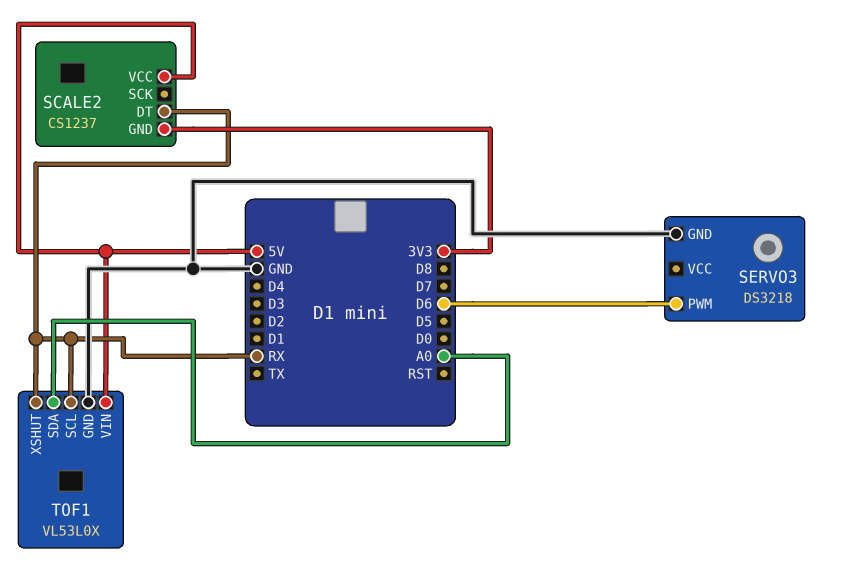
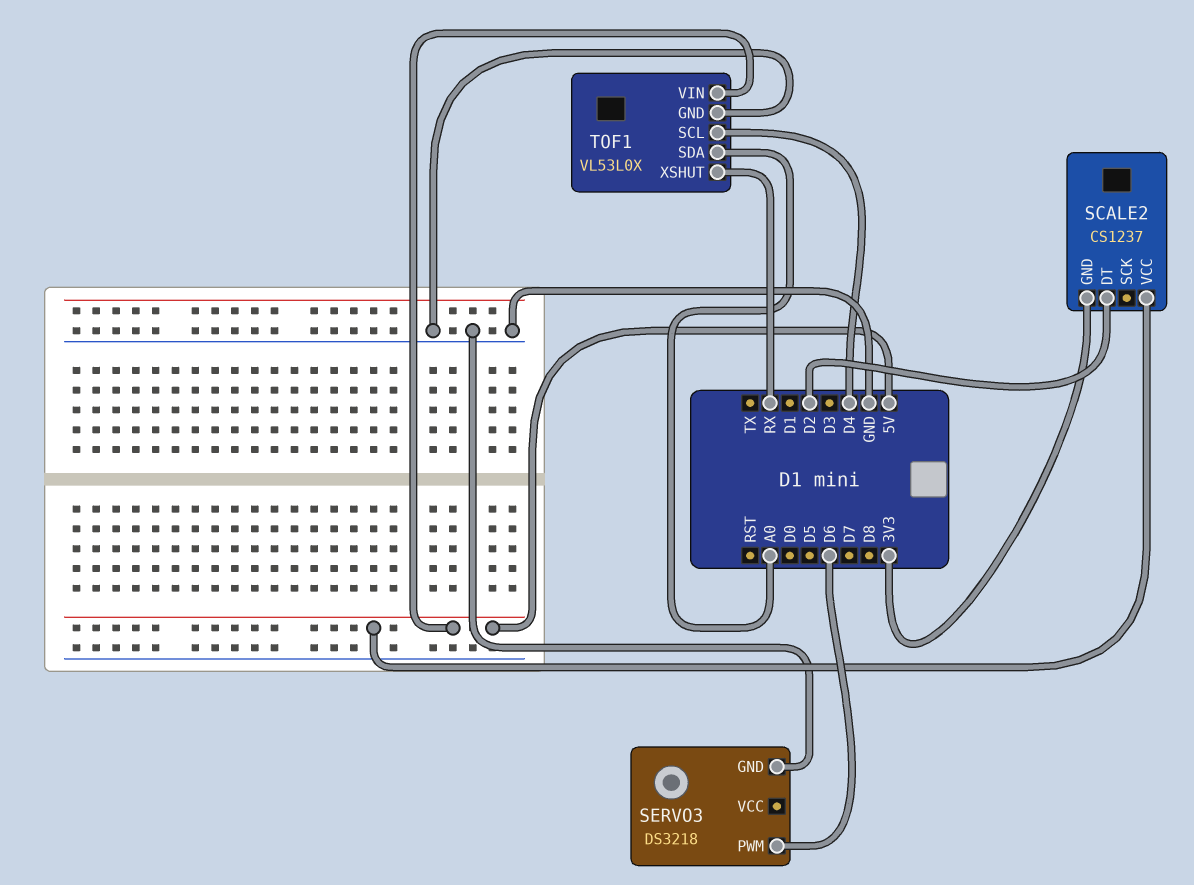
SCALE2 pin DT: RX -> D2
TOF1 pin SCL: RX -> D4

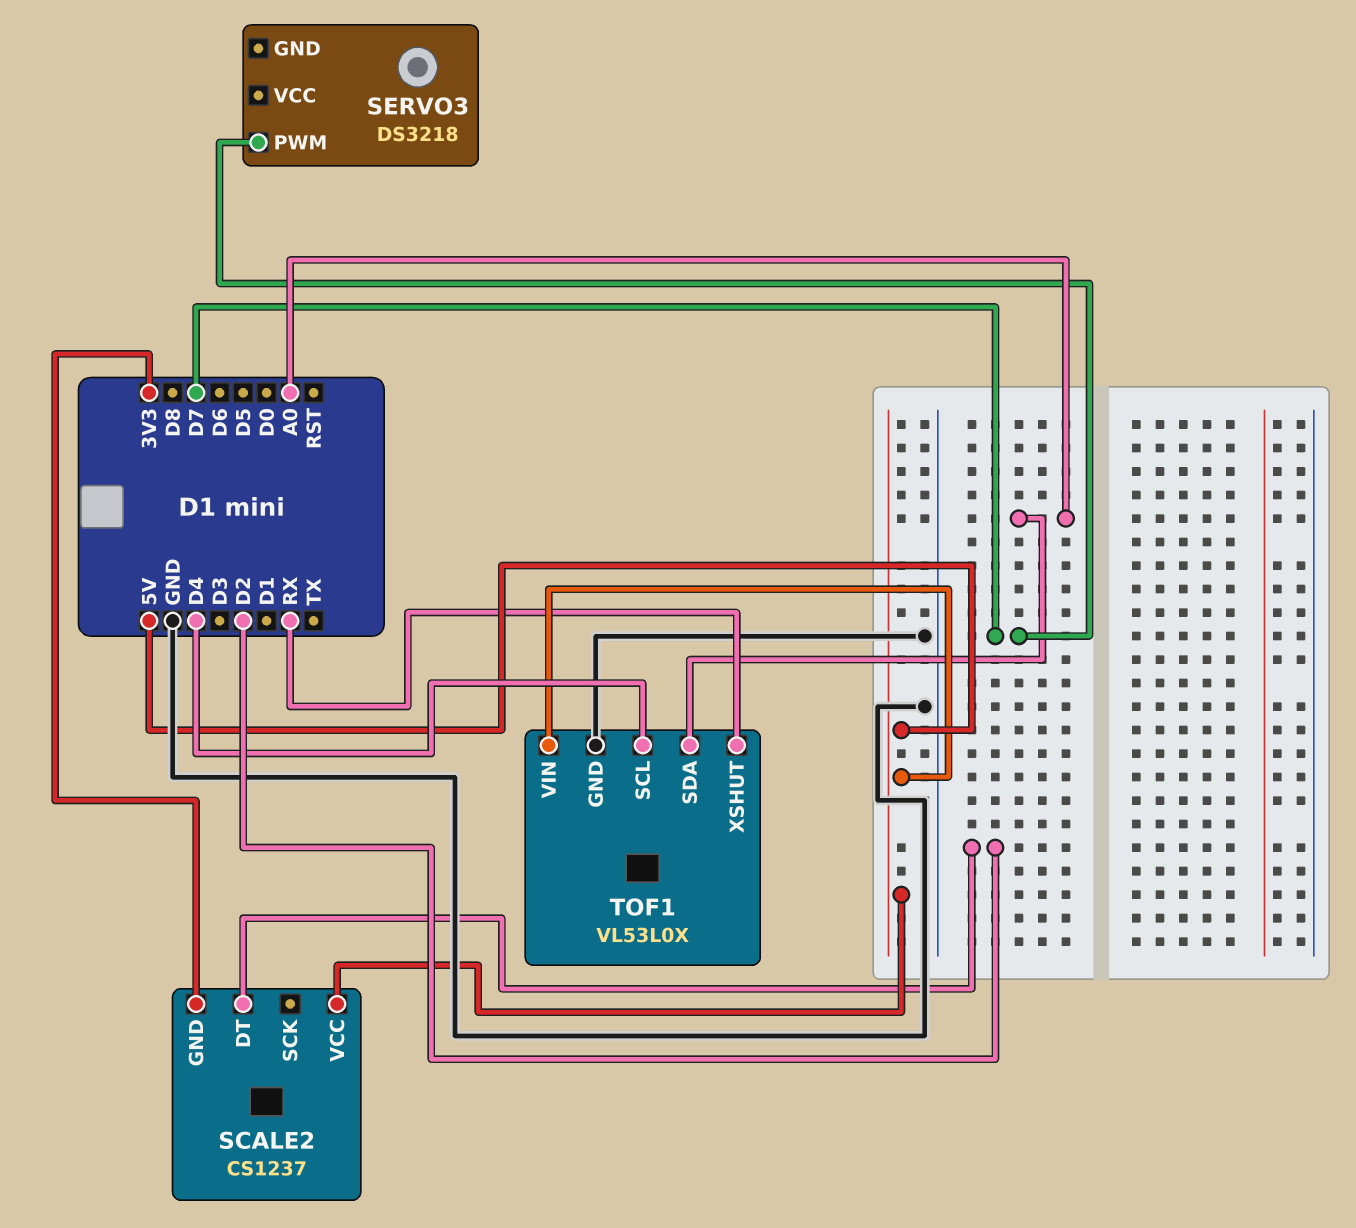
SERVO3 pin GND: GND -> none
SERVO3 pin PWM: D6 -> D7

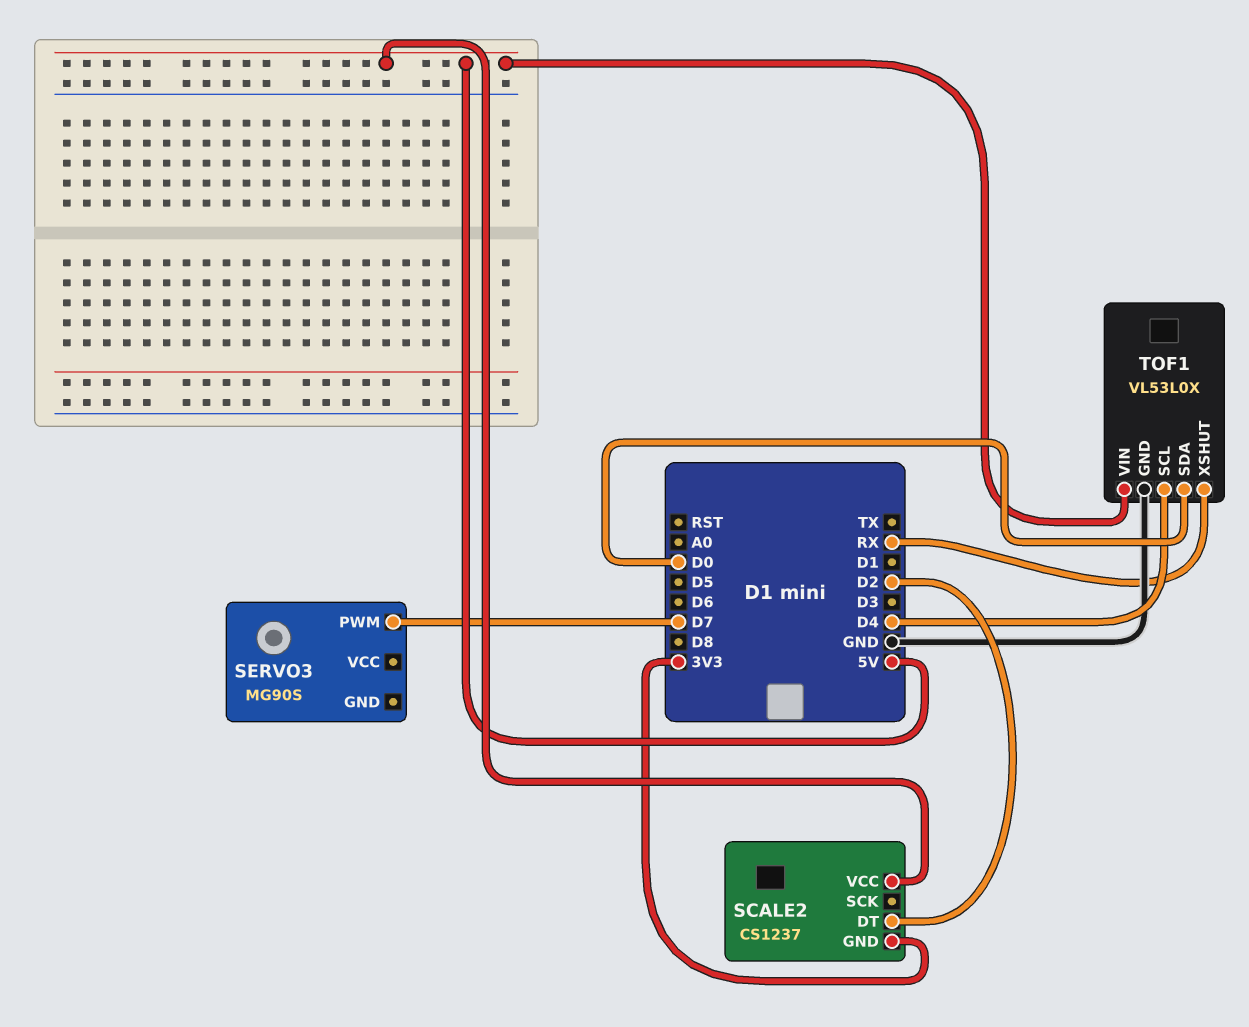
SERVO3: DS3218 -> MG90S
TOF1 pin SDA: A0 -> D0

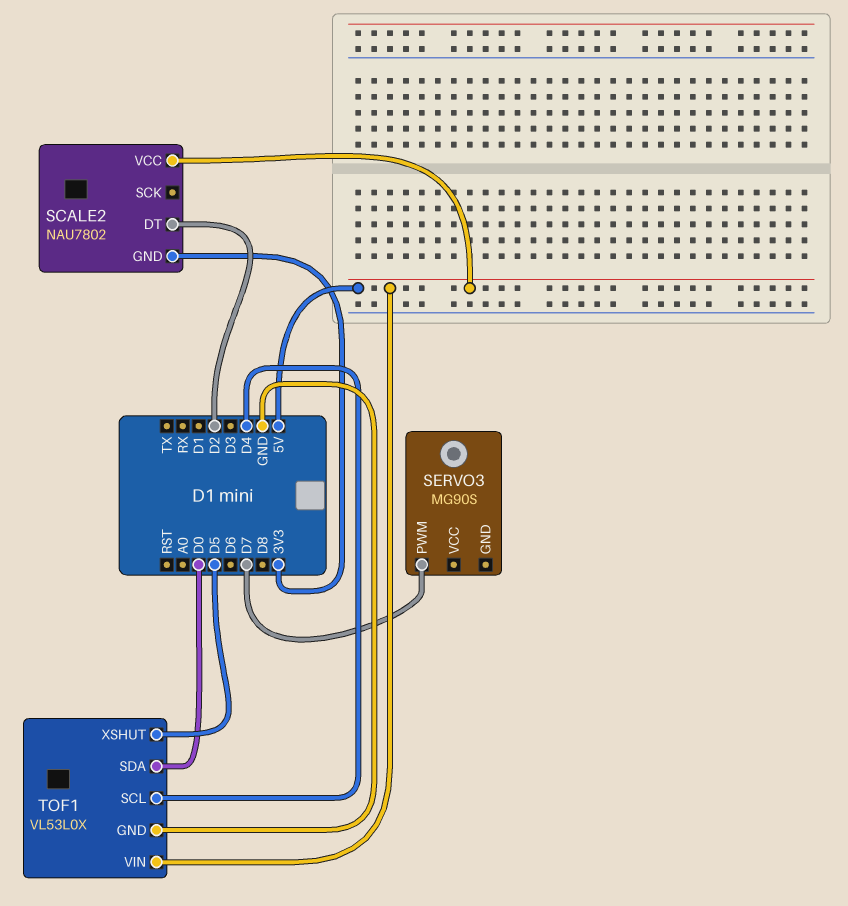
SCALE2: CS1237 -> NAU7802
TOF1 pin XSHUT: RX -> D5

